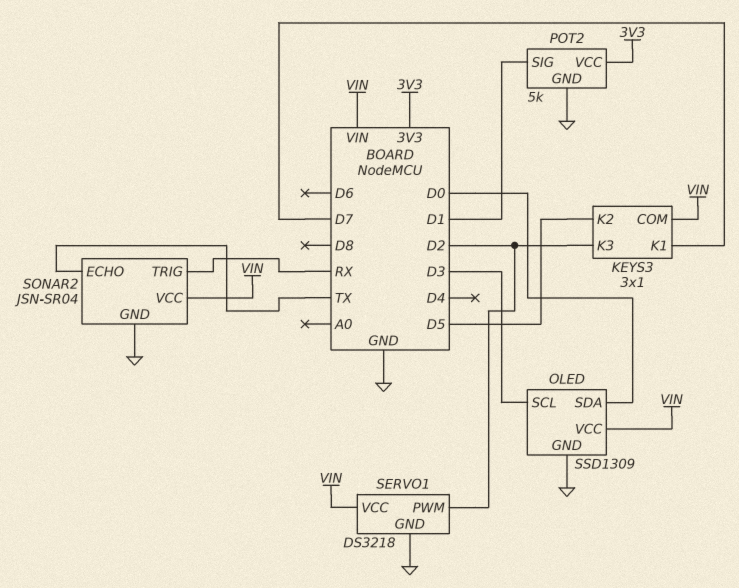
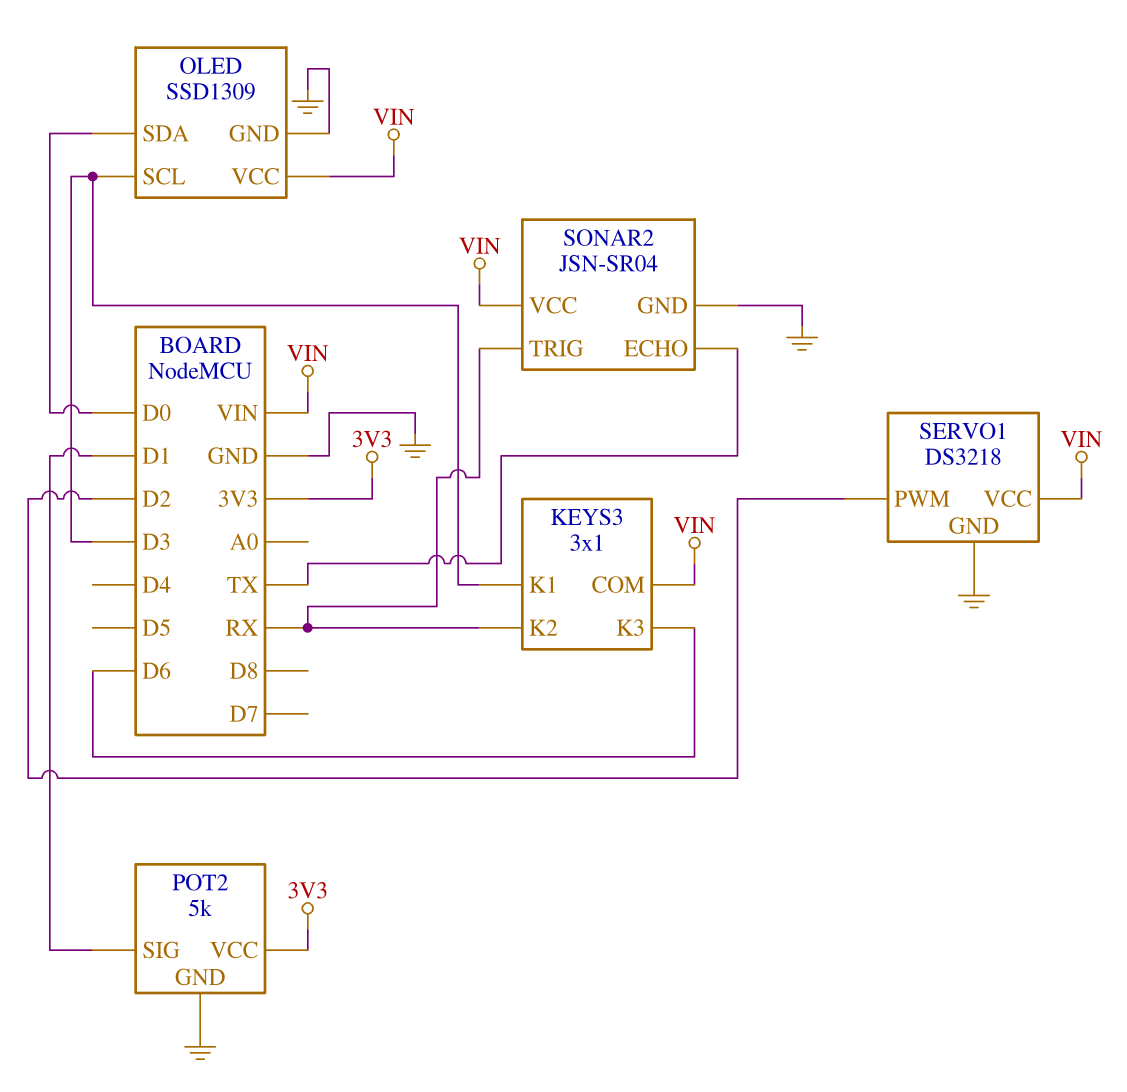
KEYS3 pin K1: D7 -> D3
KEYS3 pin K2: D5 -> RX
KEYS3 pin K3: D2 -> D6

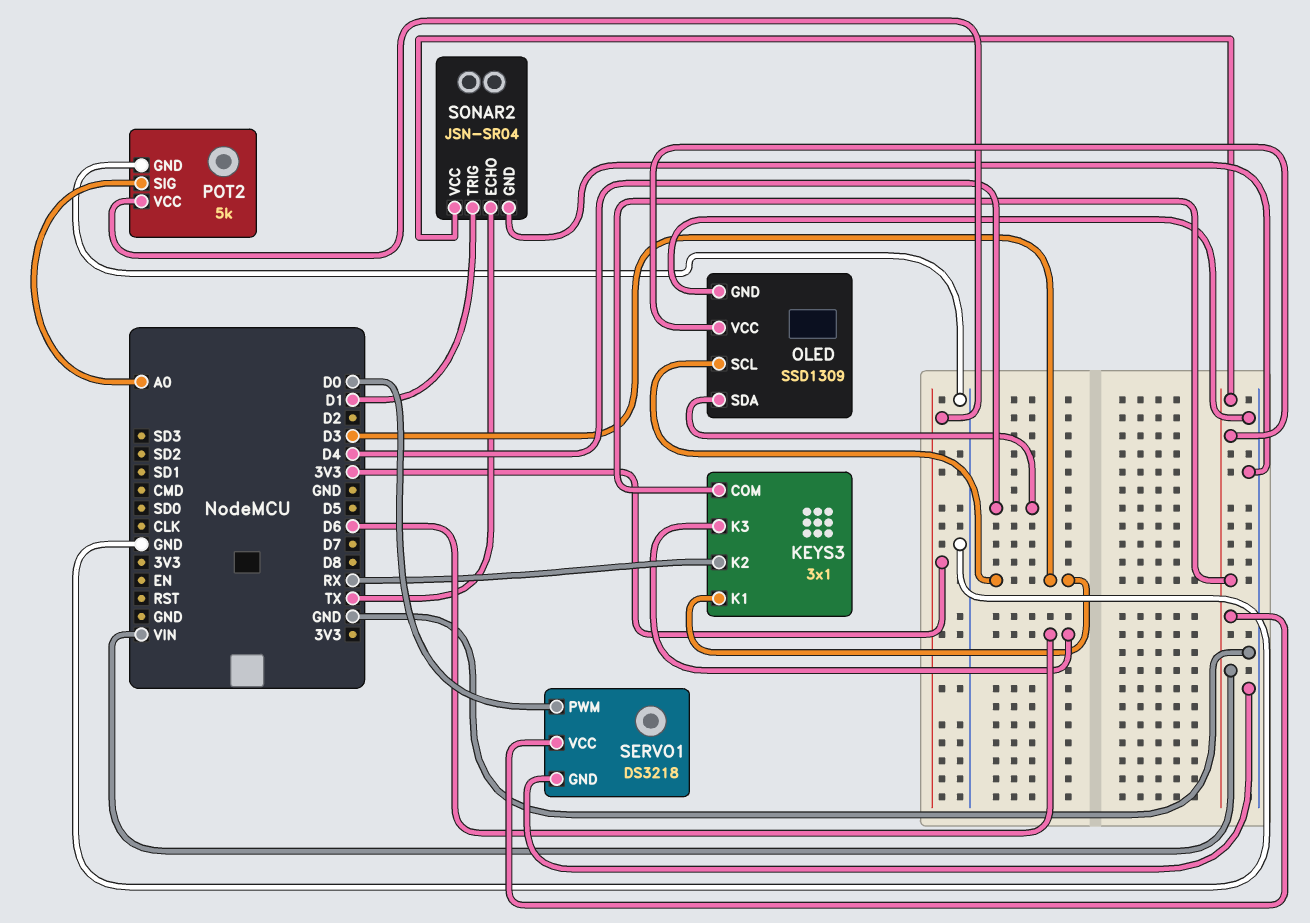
OLED pin SDA: D0 -> D4
POT2 pin SIG: D1 -> A0
SERVO1 pin PWM: D2 -> D0
SONAR2 pin TRIG: RX -> D1

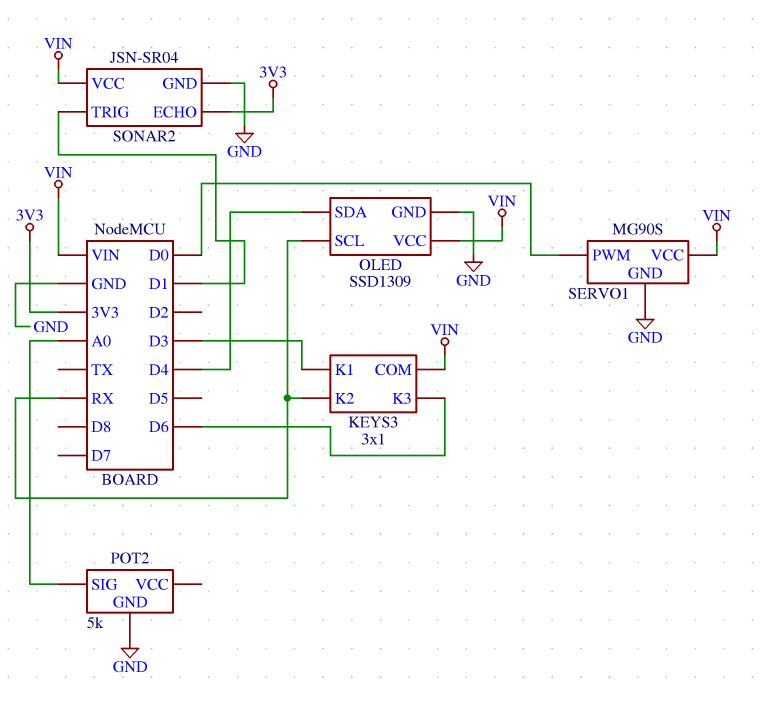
OLED pin SCL: D3 -> RX
POT2 pin VCC: 3V3 -> none
SERVO1: DS3218 -> MG90S
SONAR2 pin ECHO: TX -> 3V3

